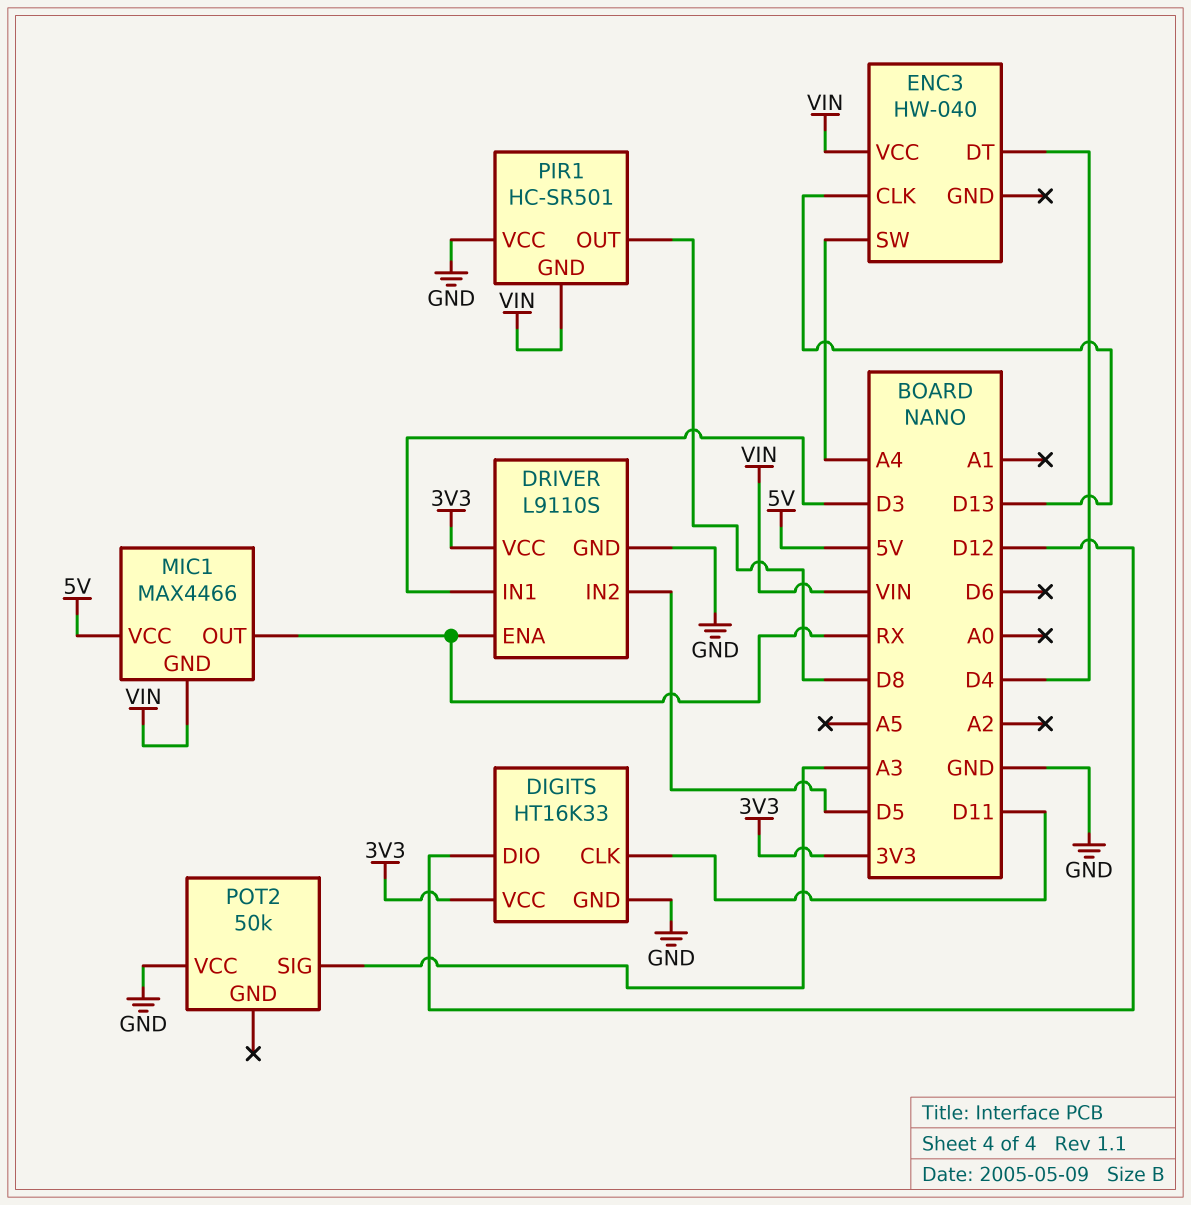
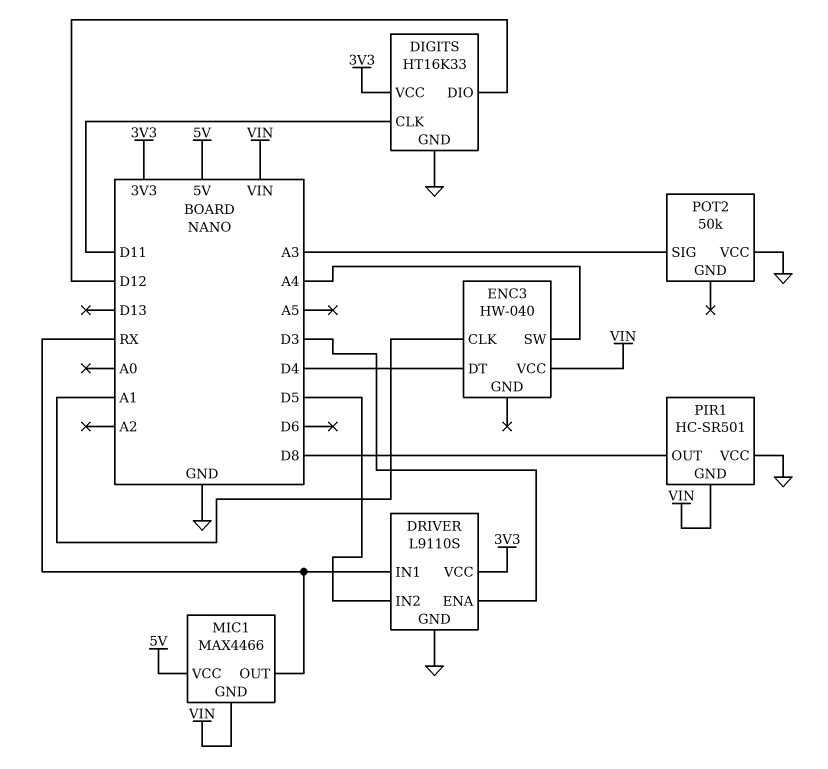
DRIVER pin ENA: RX -> D3
DRIVER pin IN1: D3 -> RX
ENC3 pin CLK: D13 -> A1

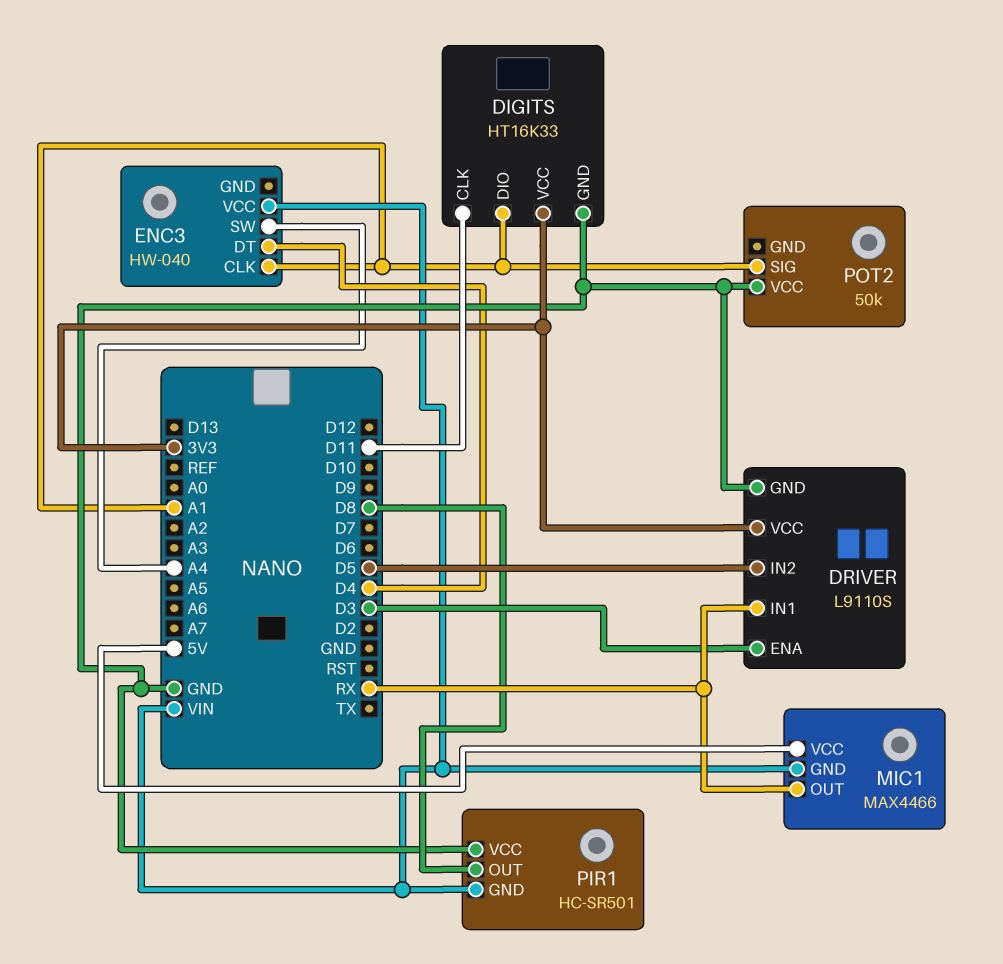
DIGITS pin DIO: D12 -> A1
POT2 pin SIG: A3 -> A1

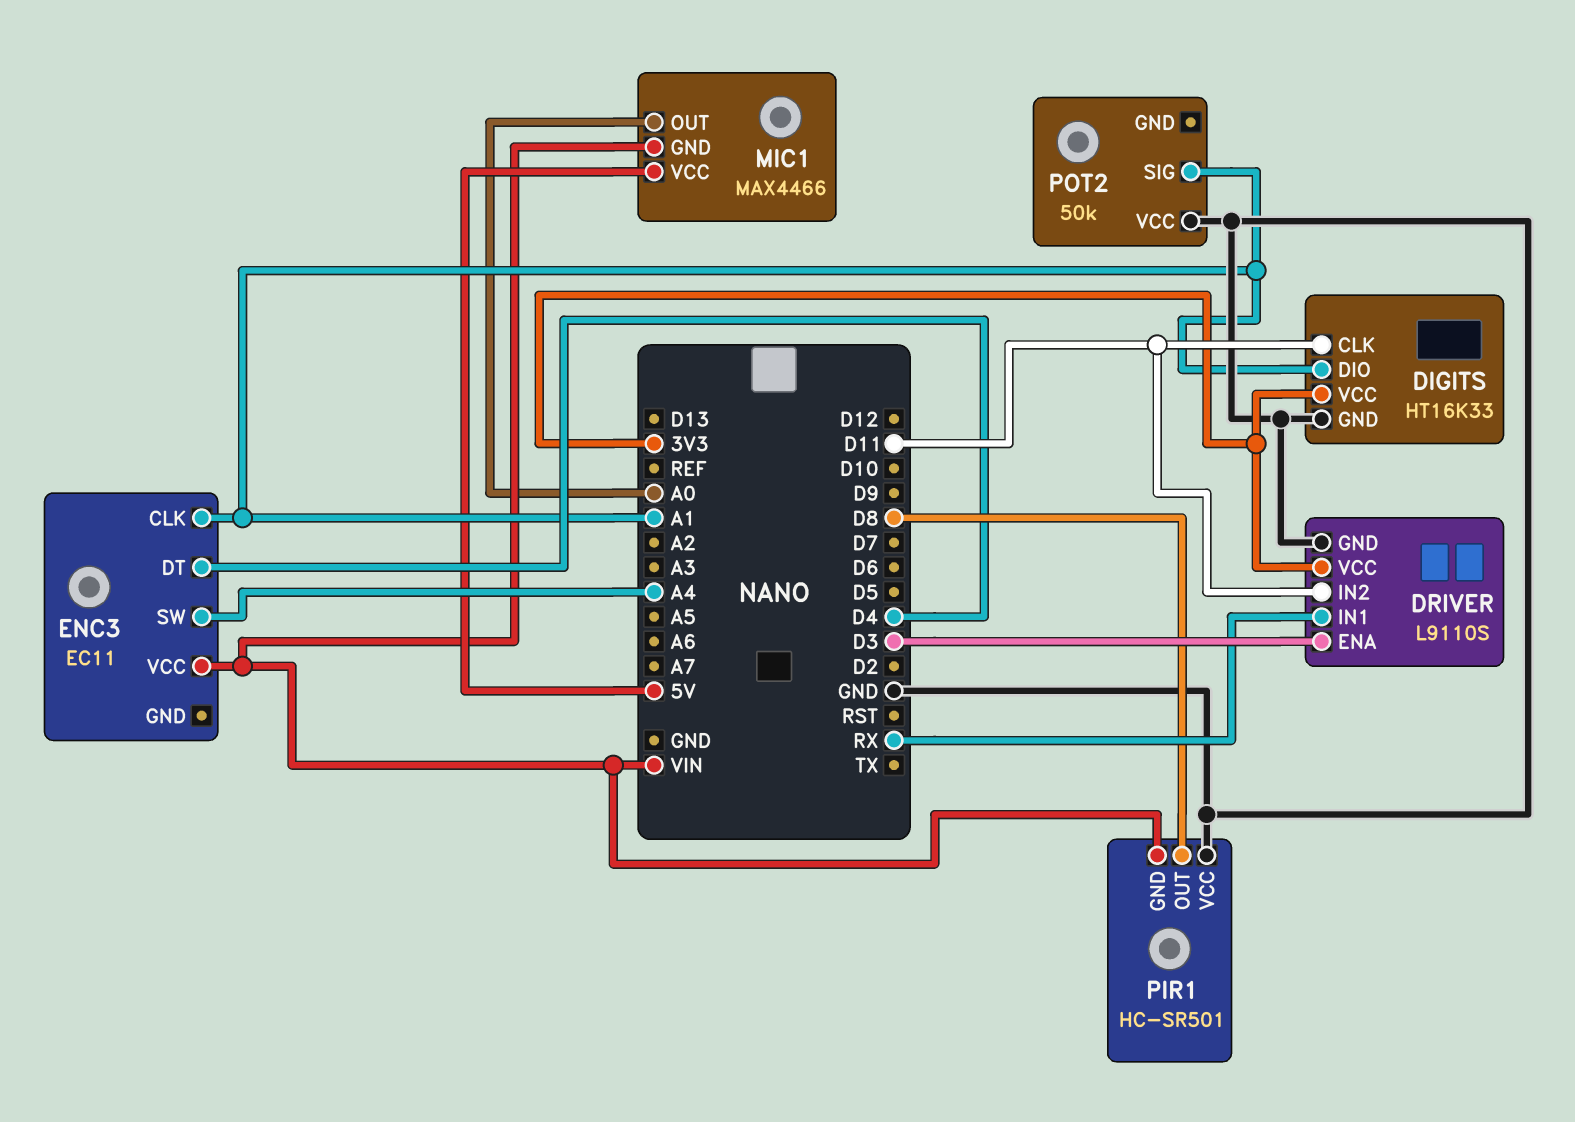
DRIVER pin IN2: D5 -> D11
ENC3: HW-040 -> EC11
MIC1 pin OUT: RX -> A0

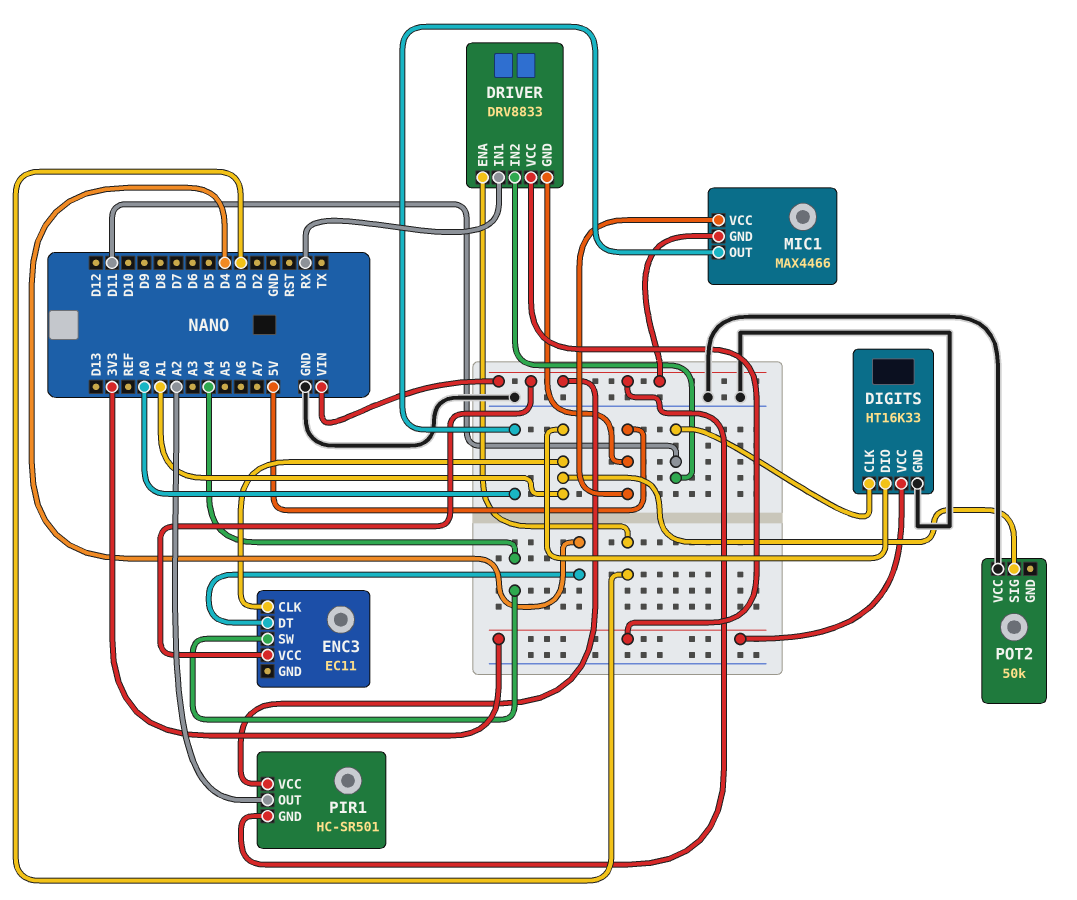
DRIVER: L9110S -> DRV8833
DRIVER pin GND: GND -> 5V
PIR1 pin OUT: D8 -> A2
PIR1 pin VCC: GND -> VIN

